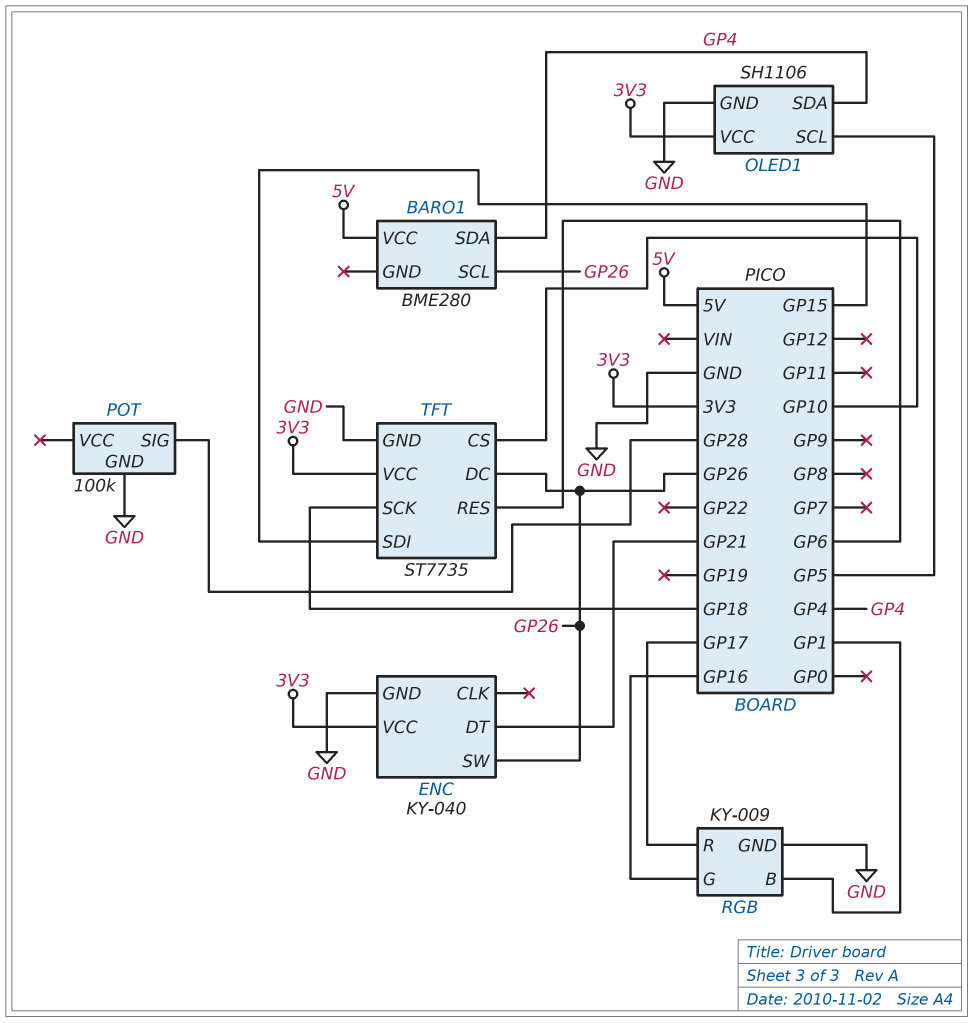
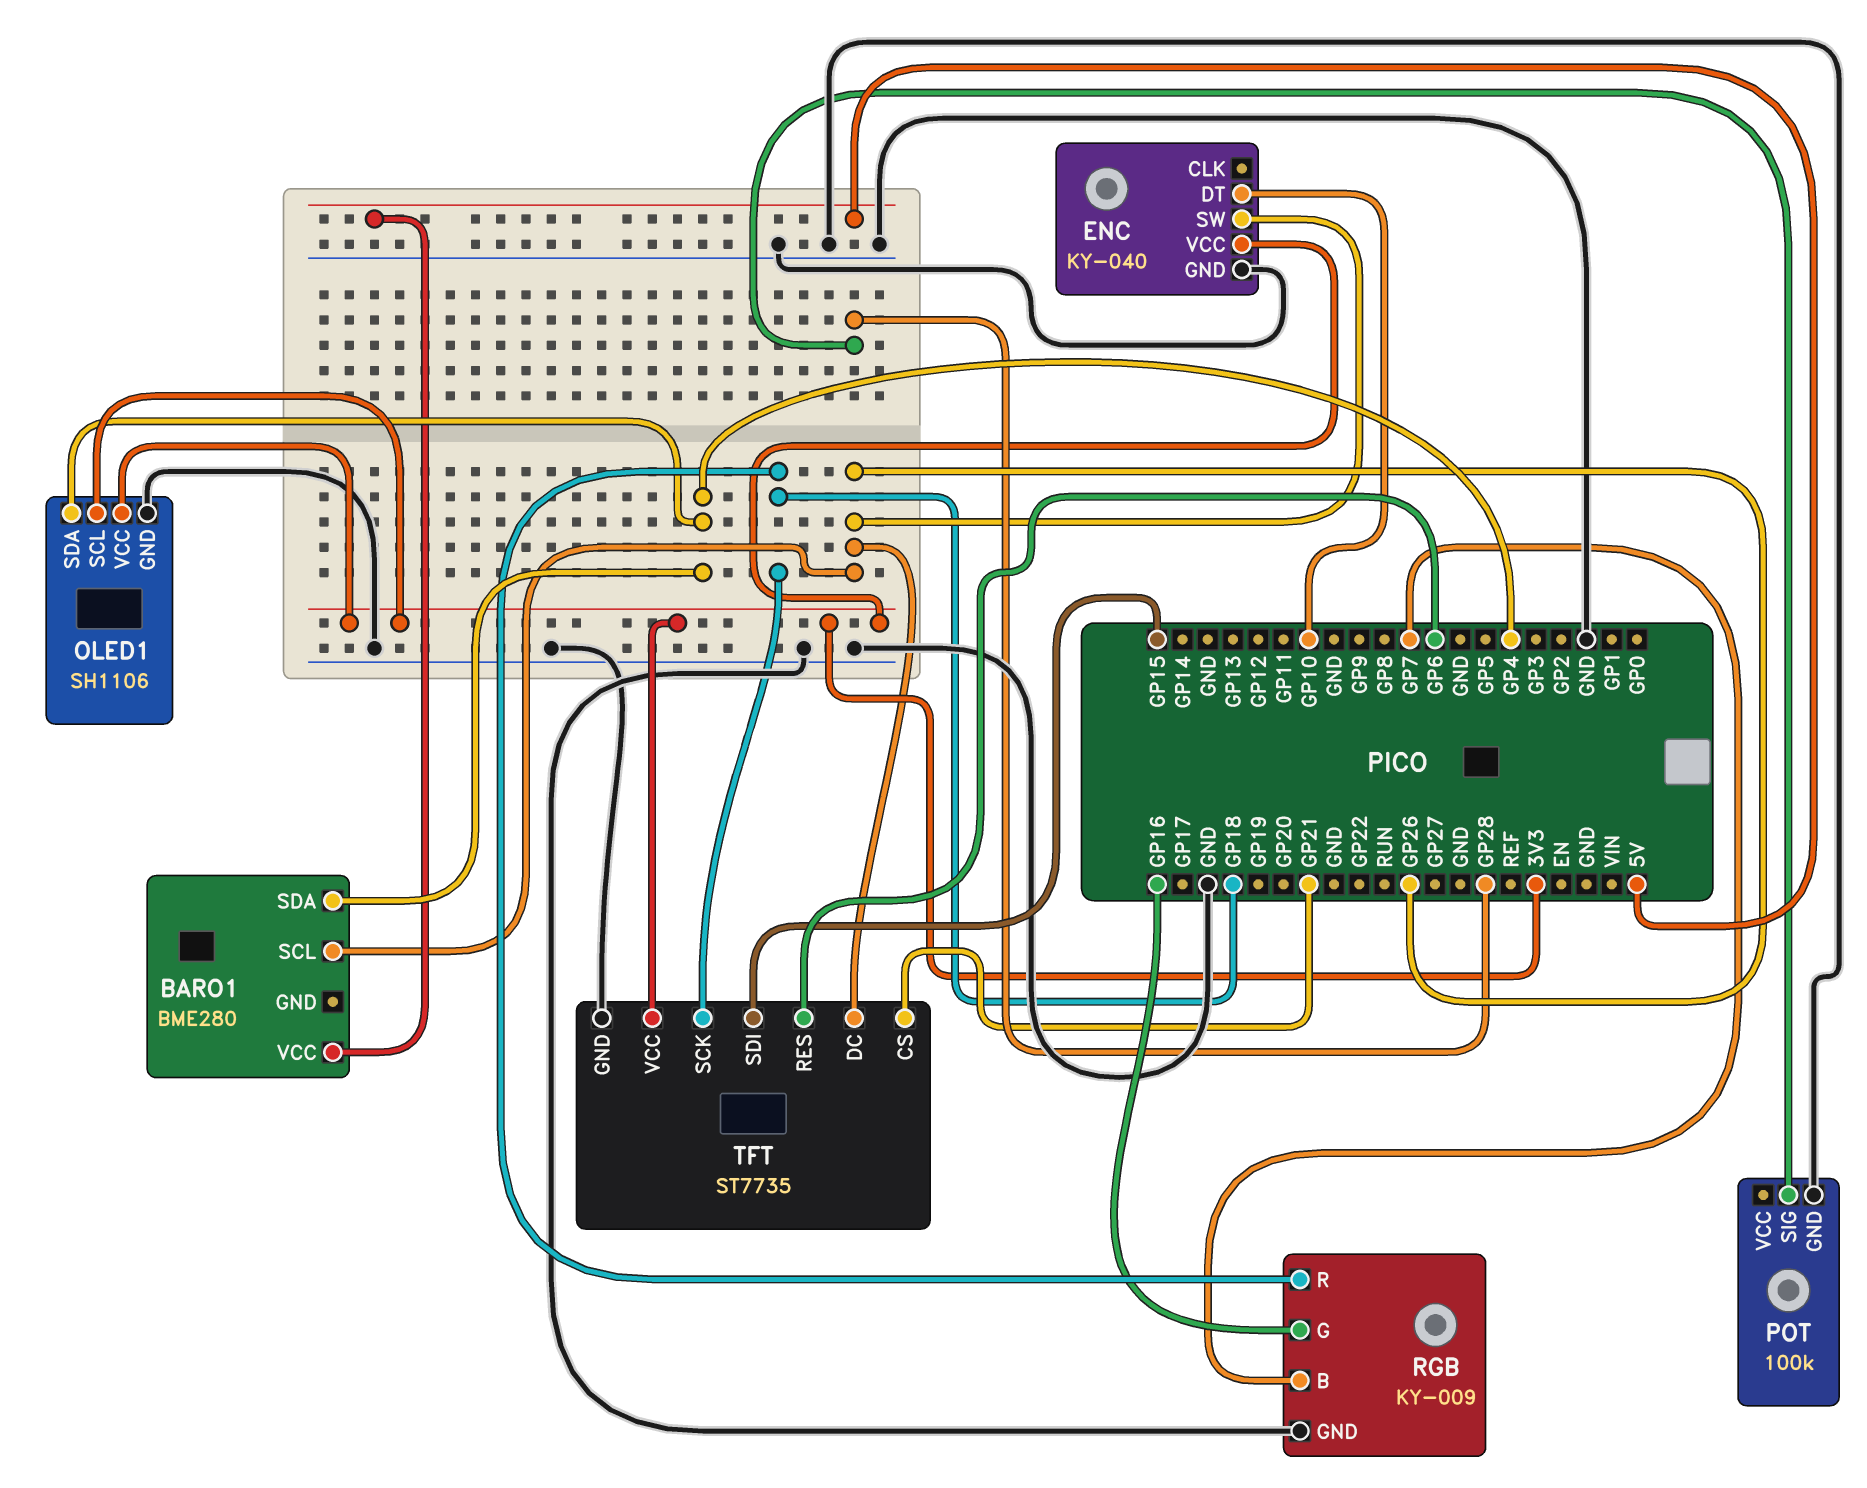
ENC pin DT: GP21 -> GP10
OLED1 pin SCL: GP5 -> 3V3
RGB pin B: GP1 -> GP7
RGB pin R: GP17 -> GP18
TFT pin CS: GP10 -> GP21

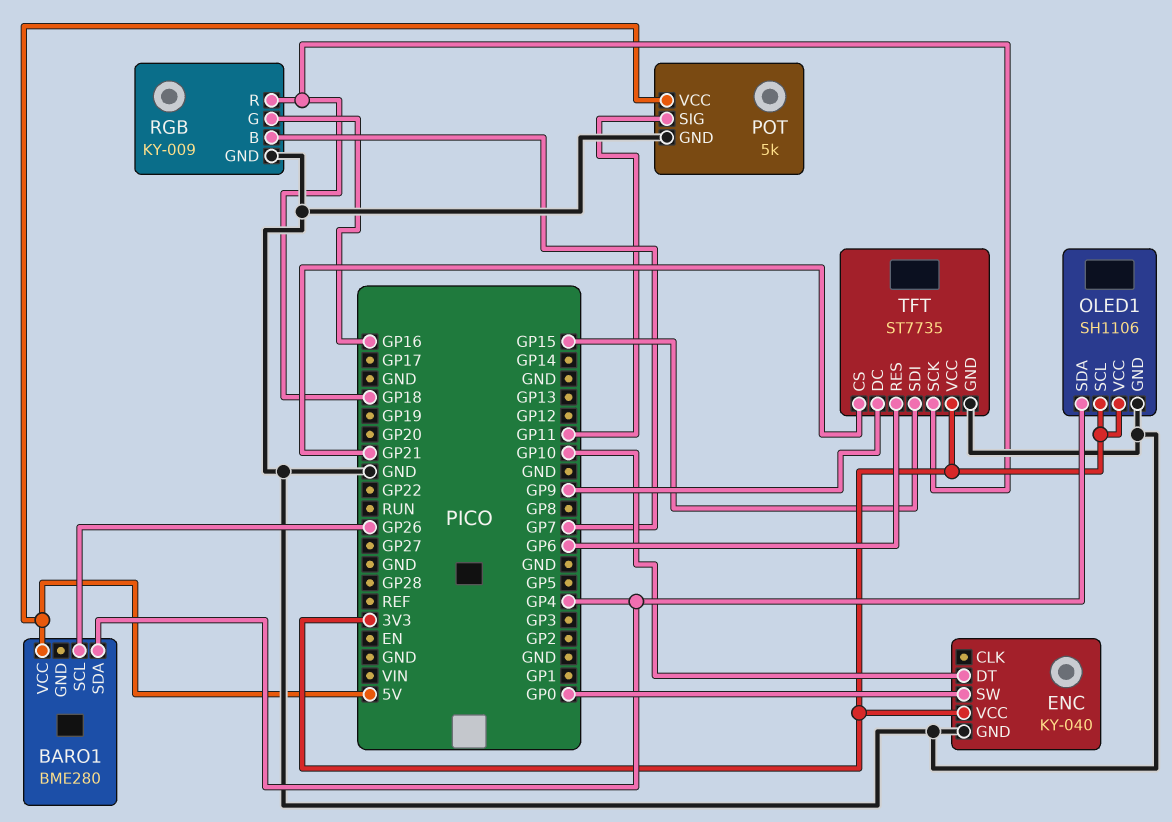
ENC pin SW: GP26 -> GP0
POT: 100k -> 5k
POT pin SIG: GP28 -> GP11
POT pin VCC: none -> 5V
TFT pin DC: GP26 -> GP9

